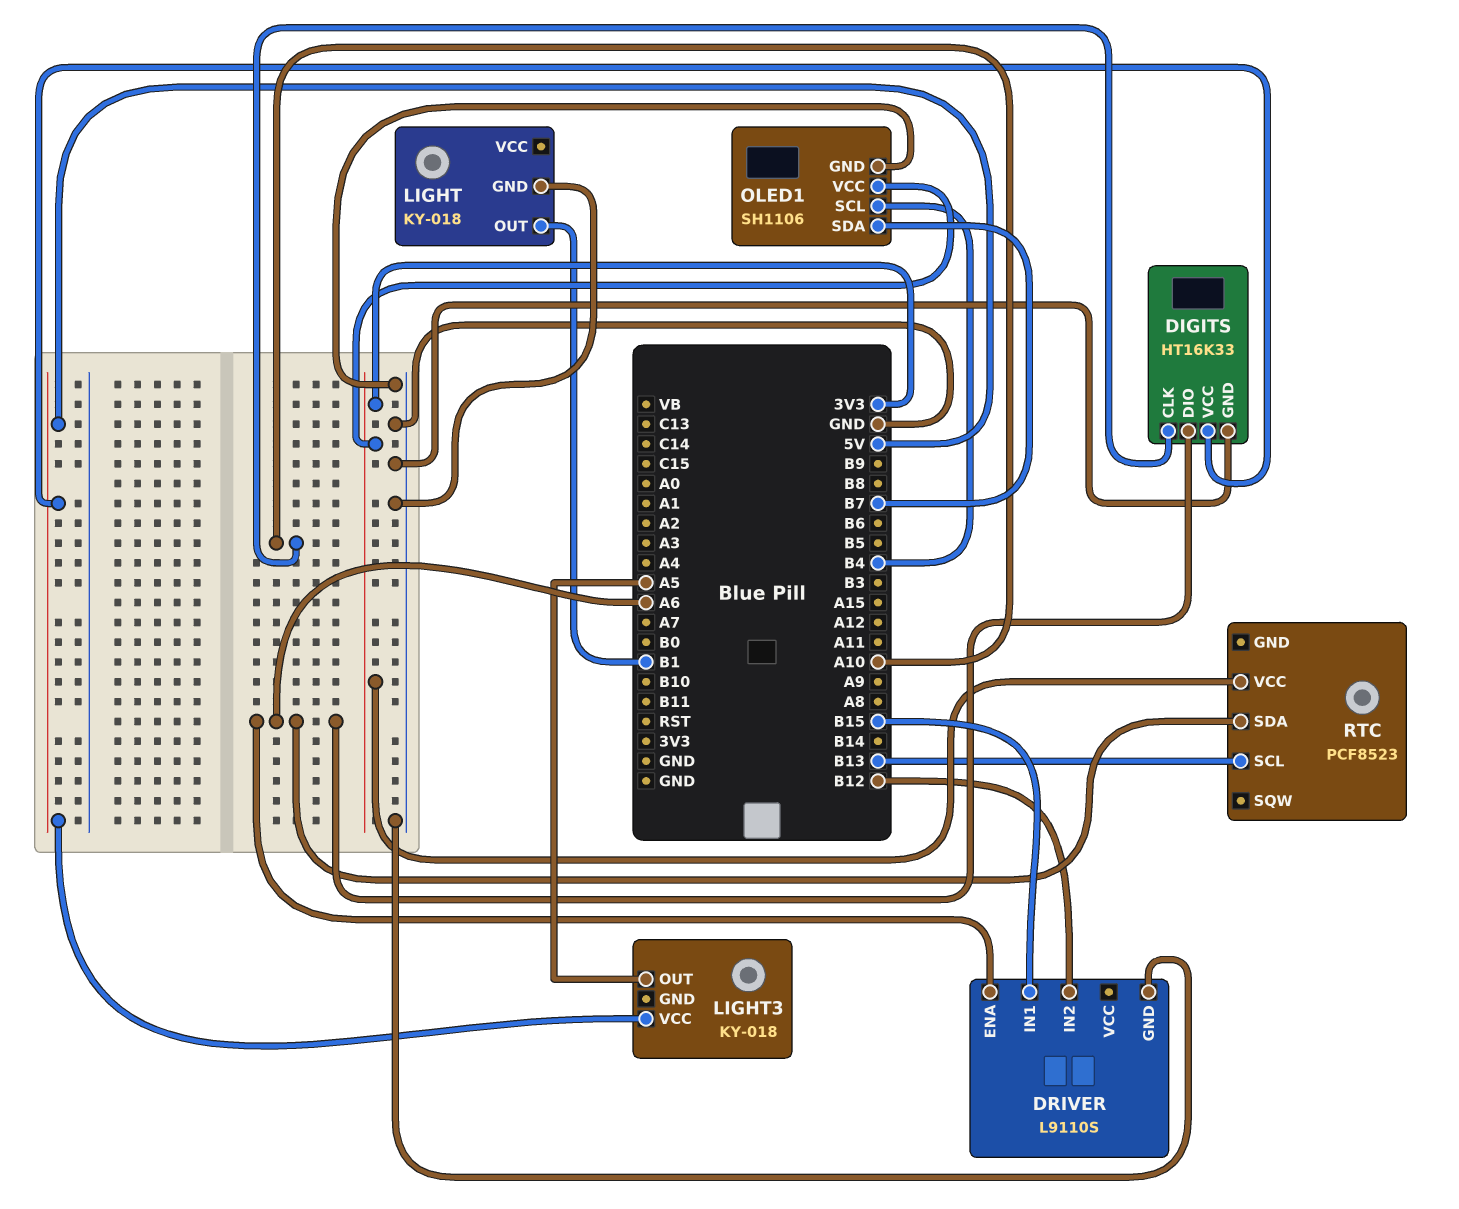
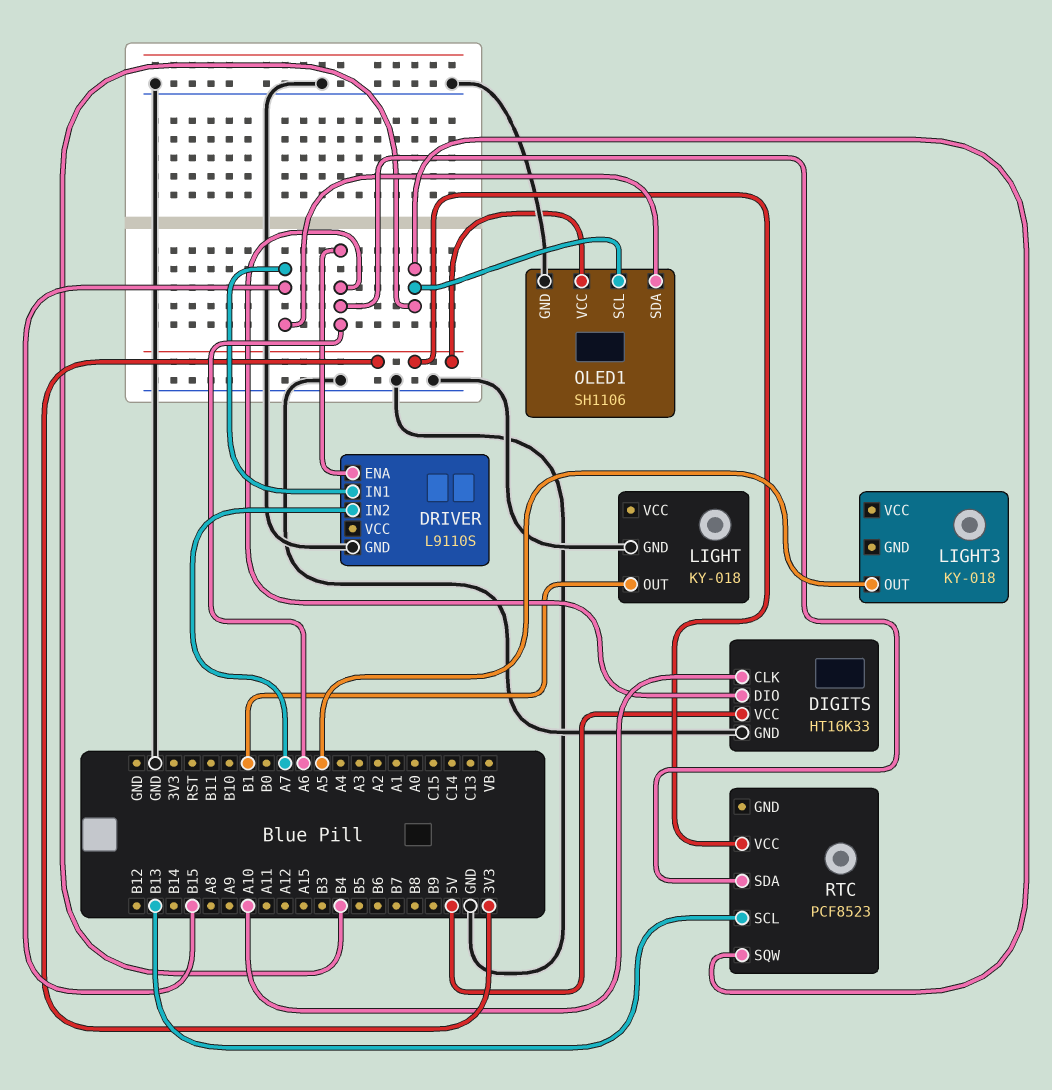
DRIVER pin IN2: B12 -> A7
LIGHT3 pin VCC: 5V -> none
OLED1 pin SDA: B7 -> B15
RTC pin SQW: none -> B4

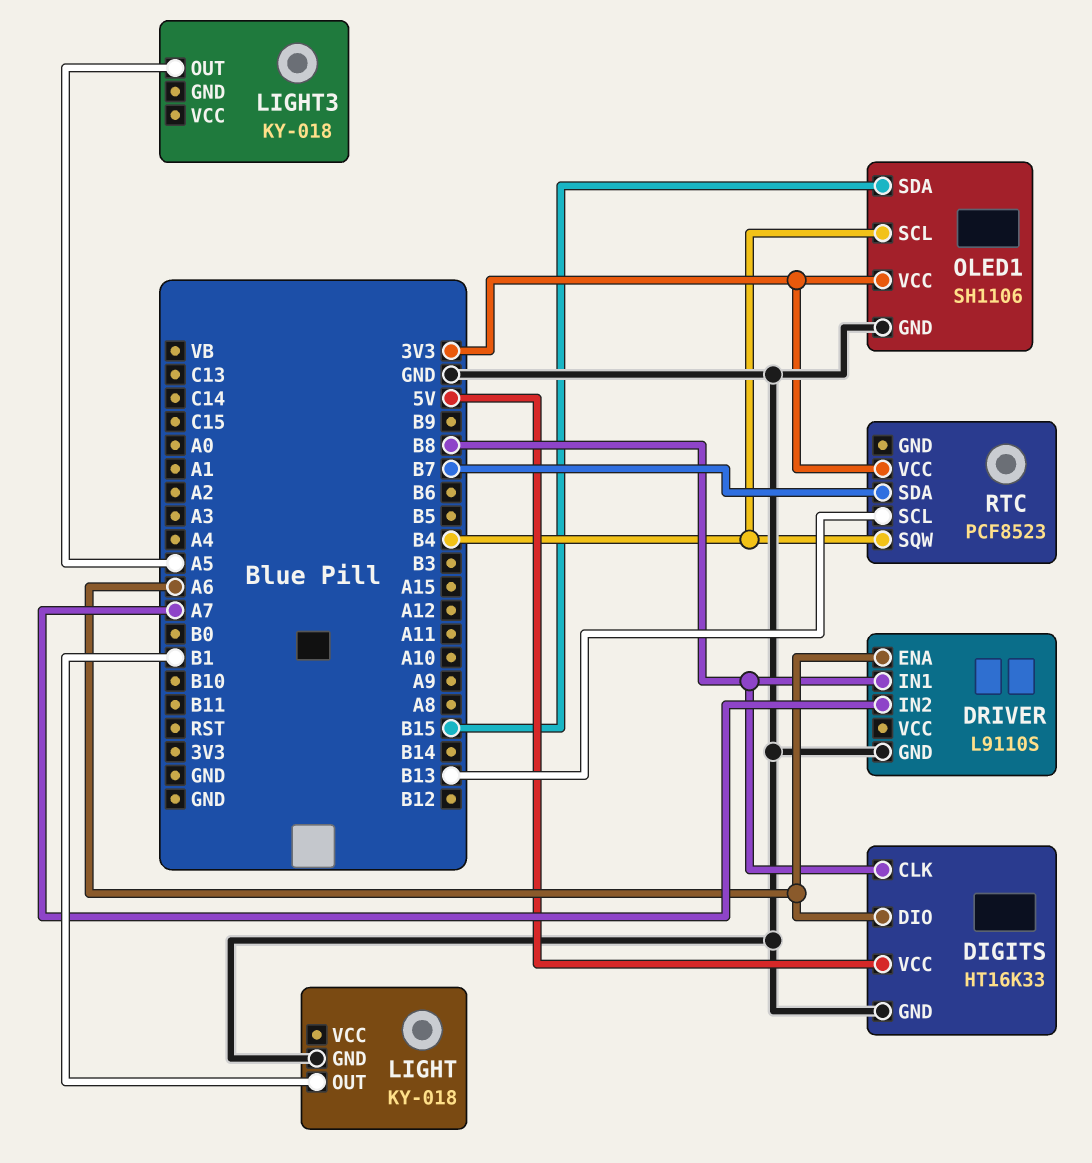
DIGITS pin CLK: A10 -> B8
DRIVER pin IN1: B15 -> B8
RTC pin SDA: A6 -> B7

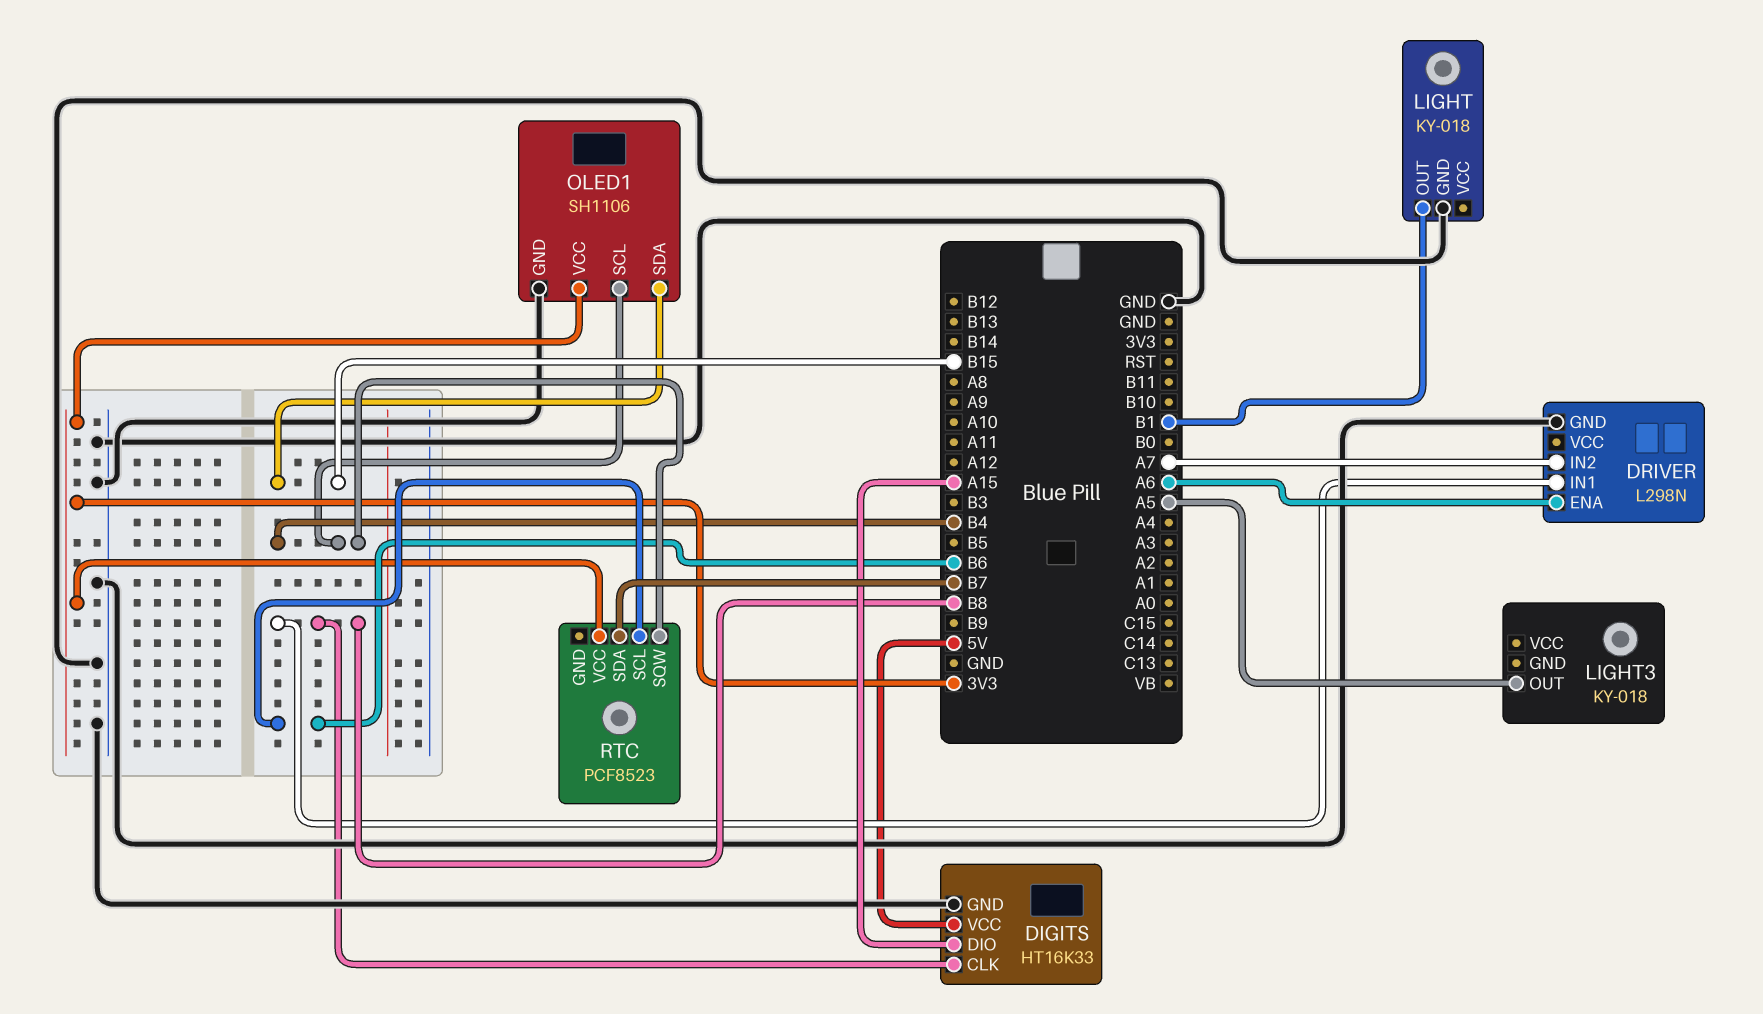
DIGITS pin DIO: A6 -> A15
DRIVER: L9110S -> L298N
RTC pin SCL: B13 -> B6

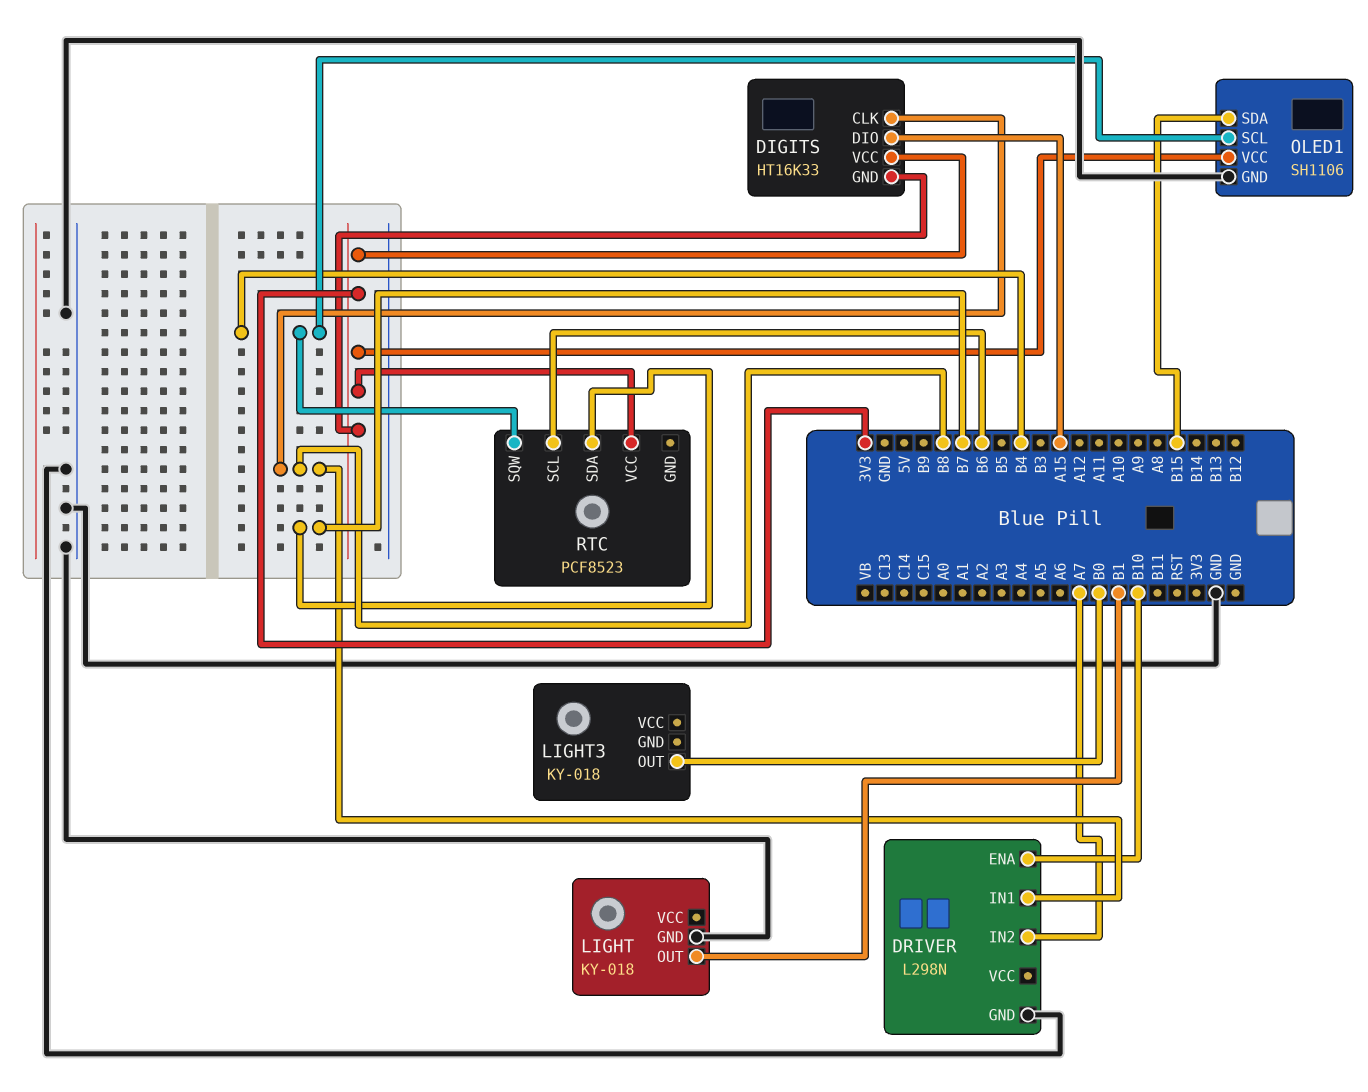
DIGITS pin GND: GND -> 3V3
DIGITS pin VCC: 5V -> 3V3
DRIVER pin ENA: A6 -> B10
LIGHT3 pin OUT: A5 -> B0

